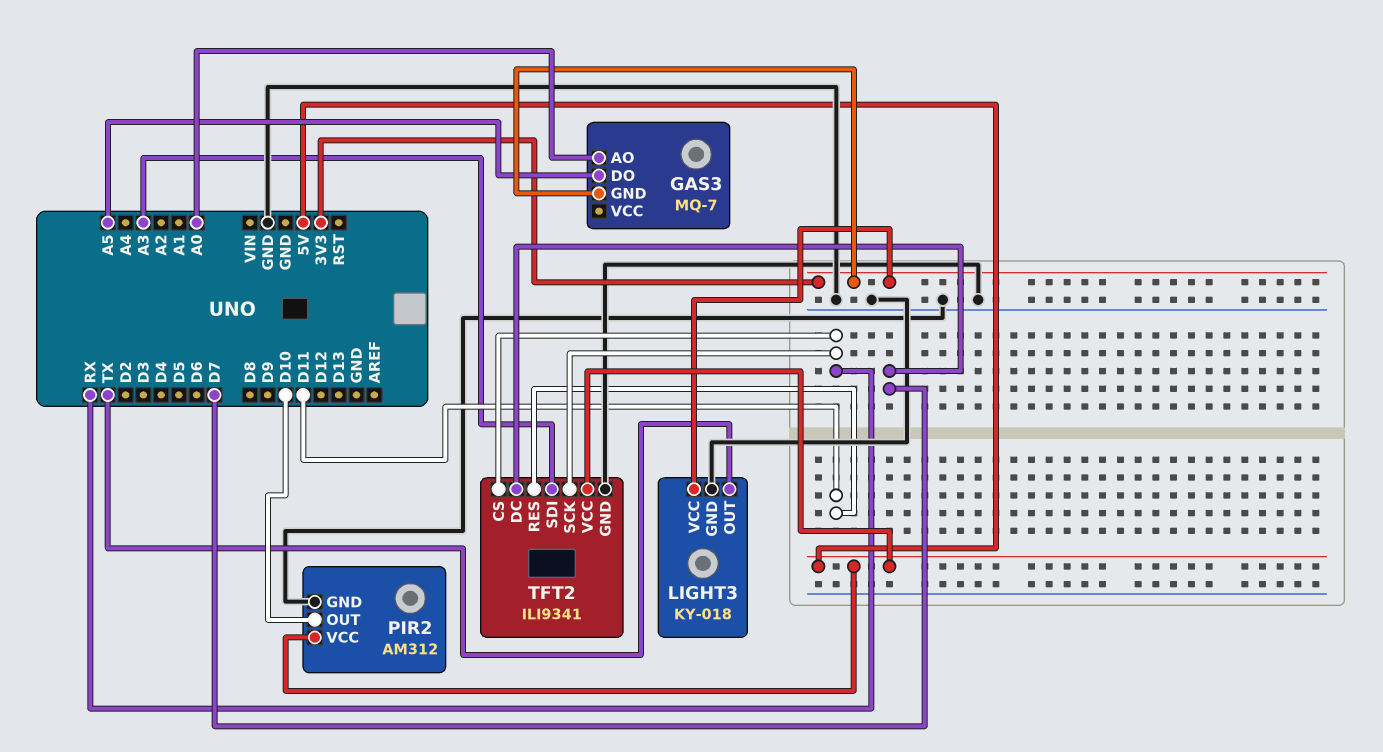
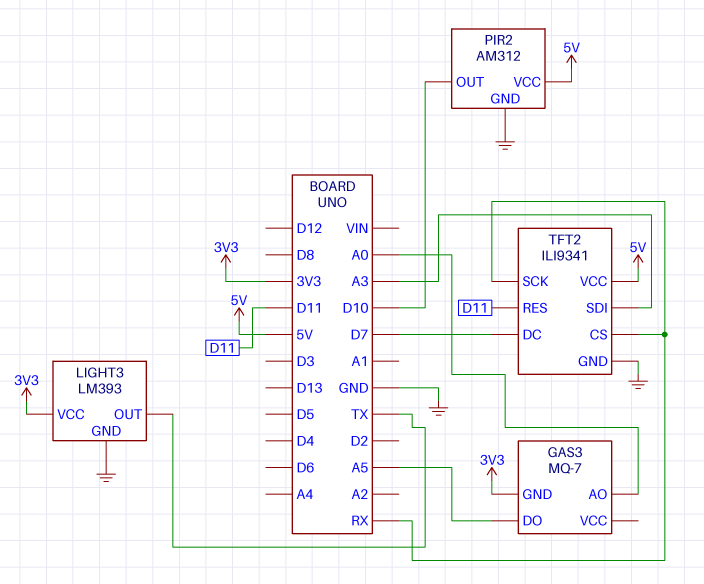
LIGHT3: KY-018 -> LM393

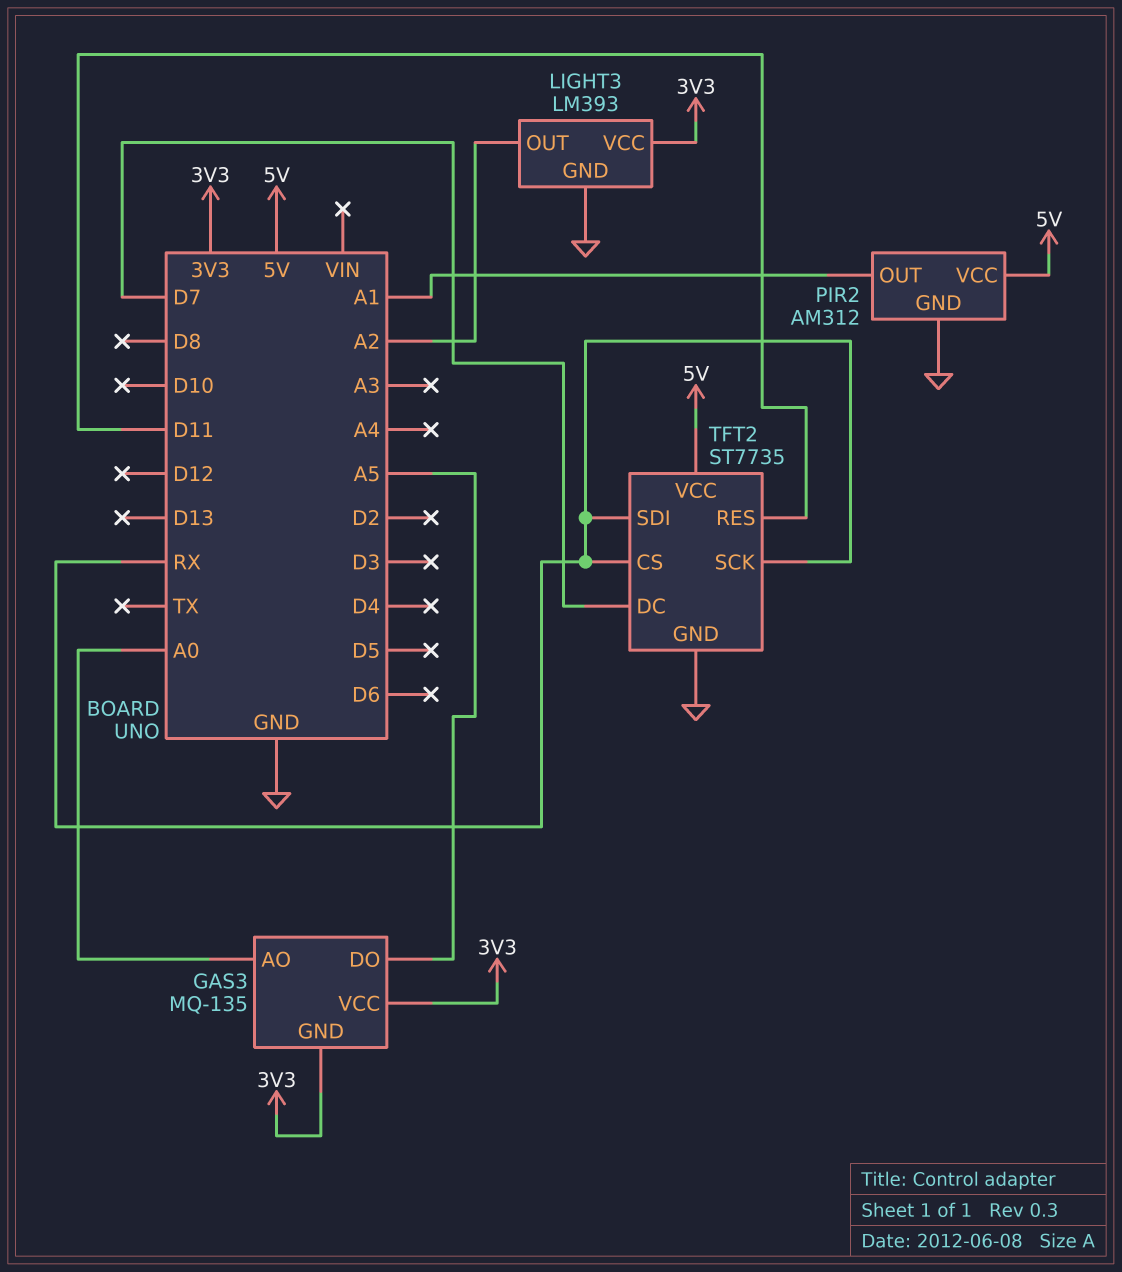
GAS3: MQ-7 -> MQ-135
GAS3 pin VCC: none -> 3V3
LIGHT3 pin OUT: TX -> A2
PIR2 pin OUT: D10 -> A1
TFT2: ILI9341 -> ST7735
TFT2 pin SDI: A3 -> RX

